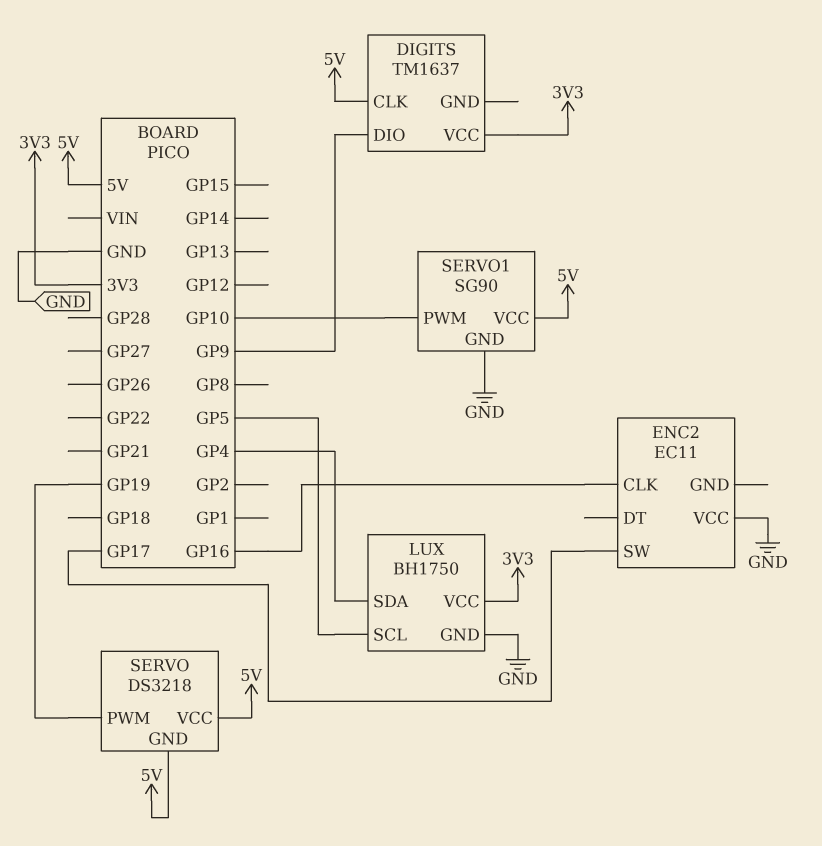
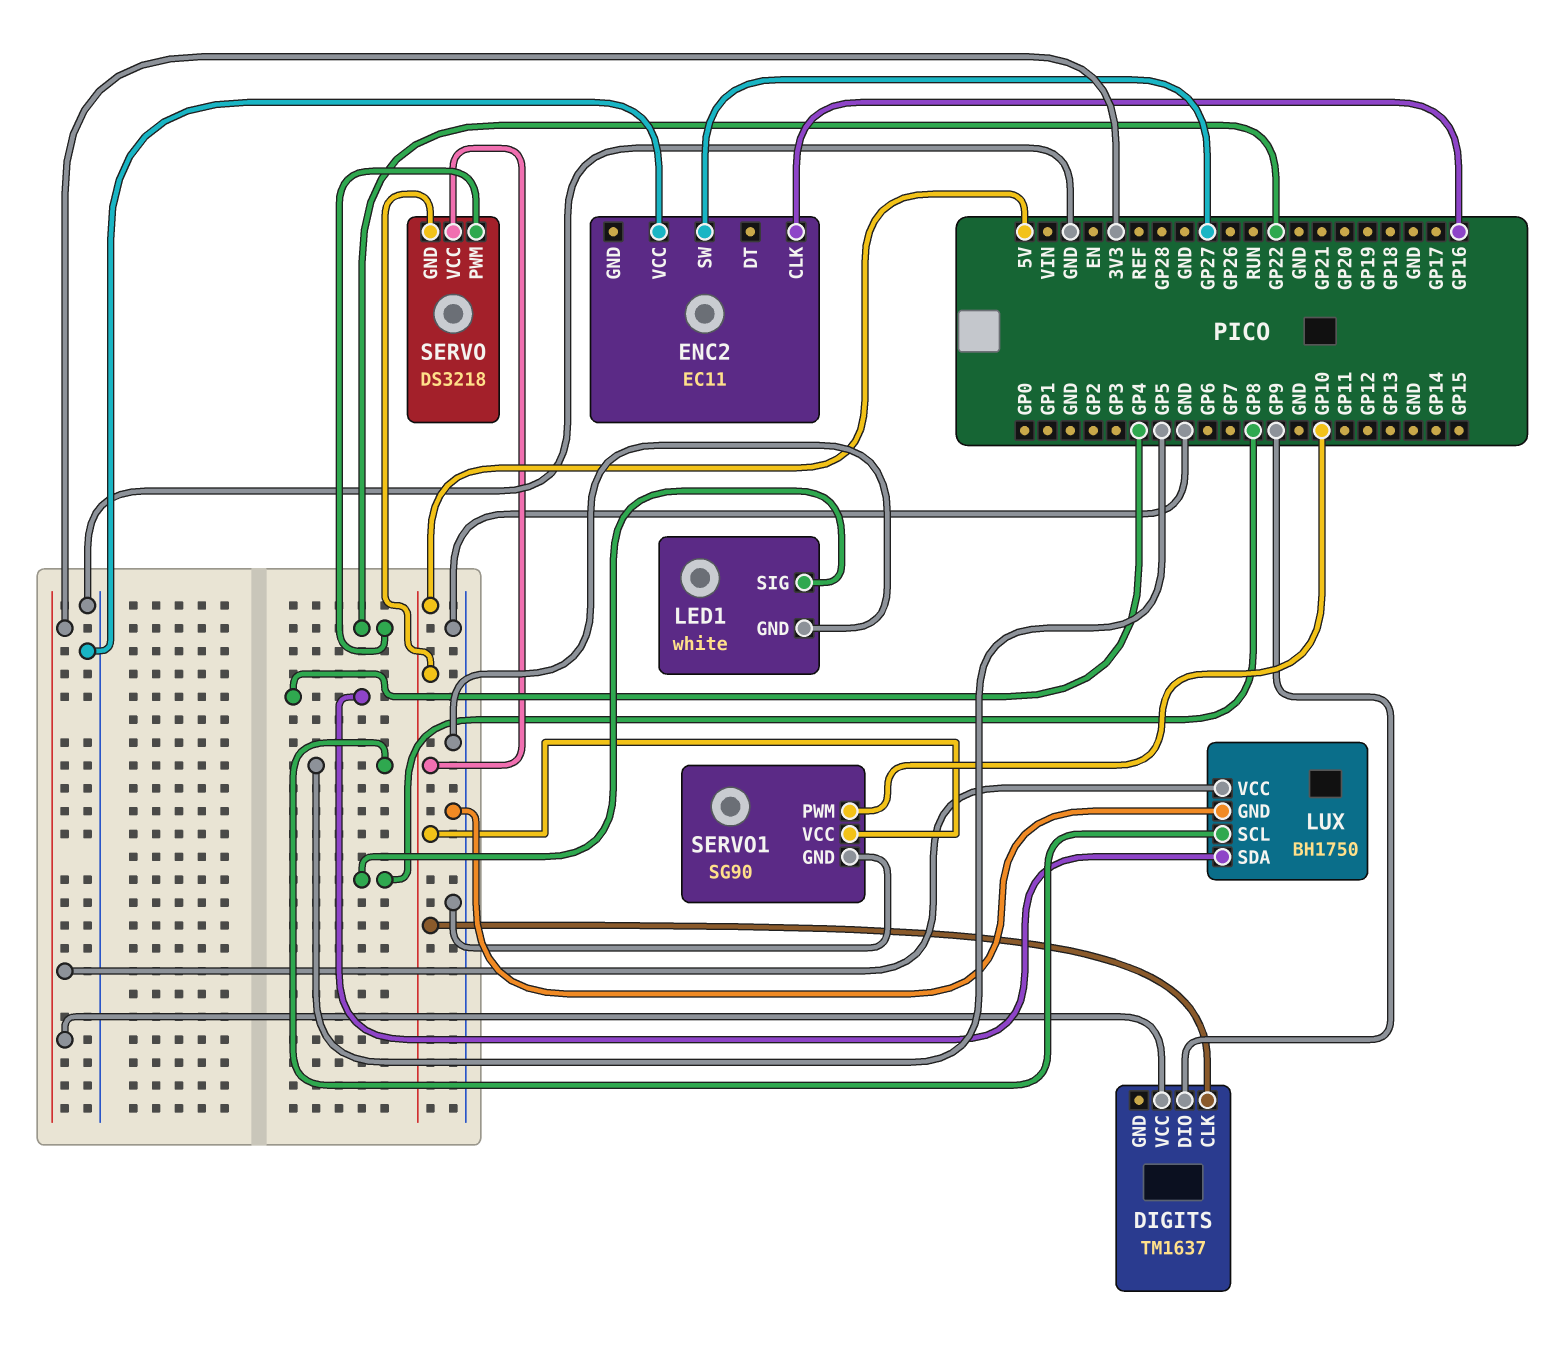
ENC2 pin SW: GP17 -> GP27
LED1: none -> white
LED1 pin GND: none -> GND
LED1 pin SIG: none -> GP8
SERVO pin PWM: GP19 -> GP22

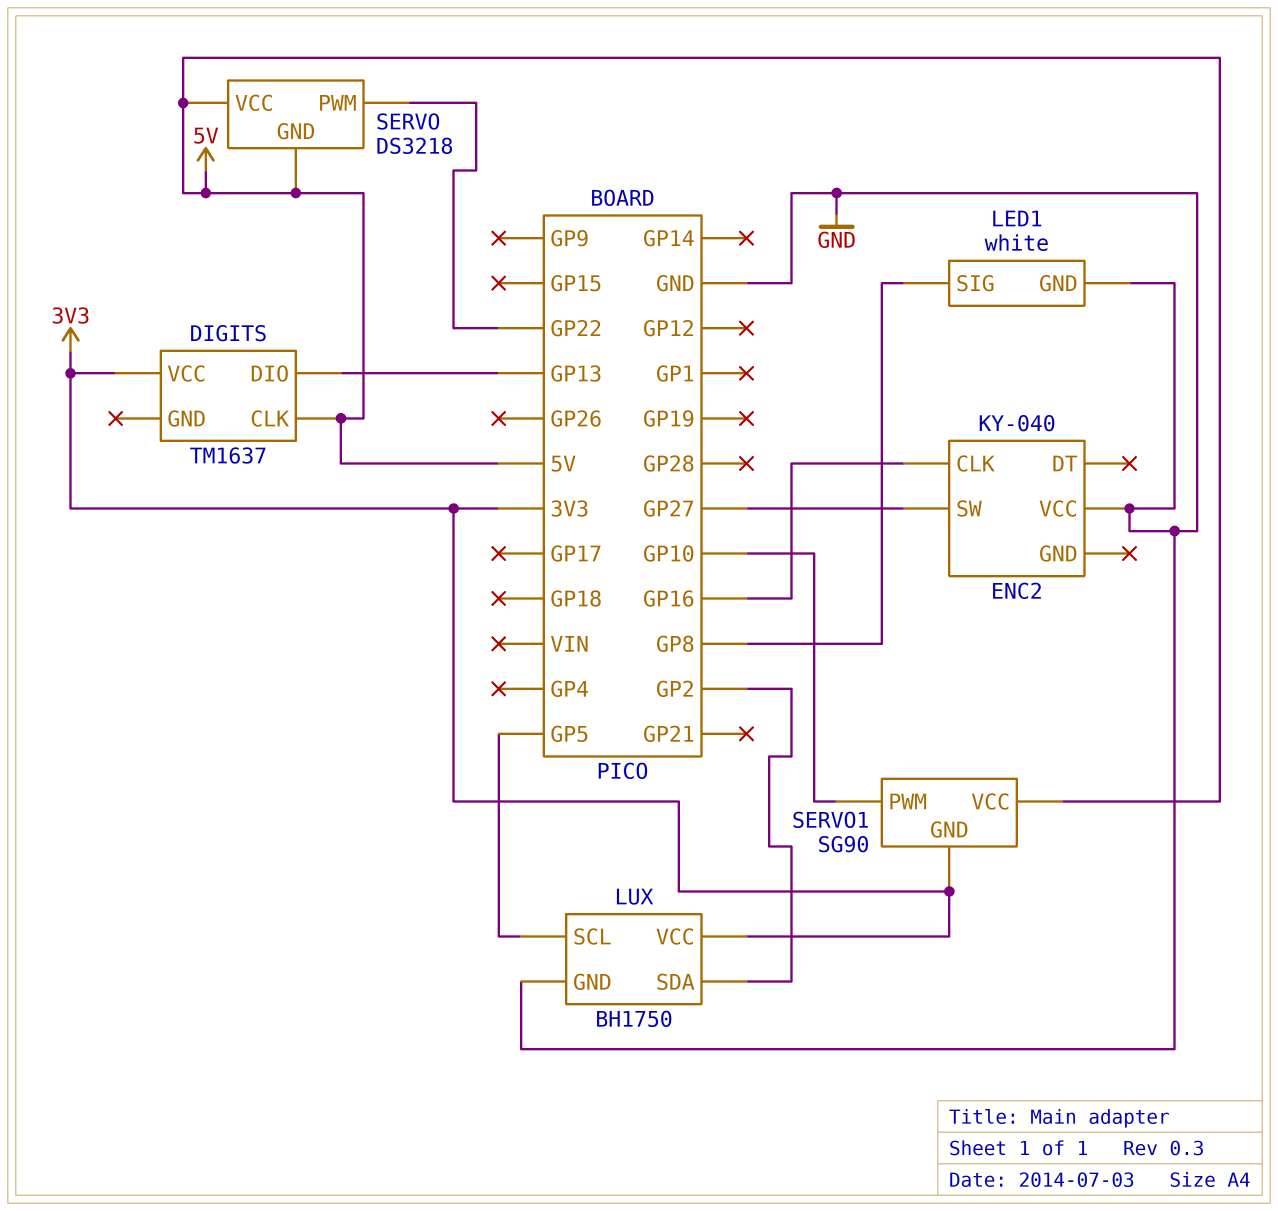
DIGITS pin DIO: GP9 -> GP13
ENC2: EC11 -> KY-040
LUX pin SDA: GP4 -> GP2
SERVO1 pin GND: GND -> 3V3

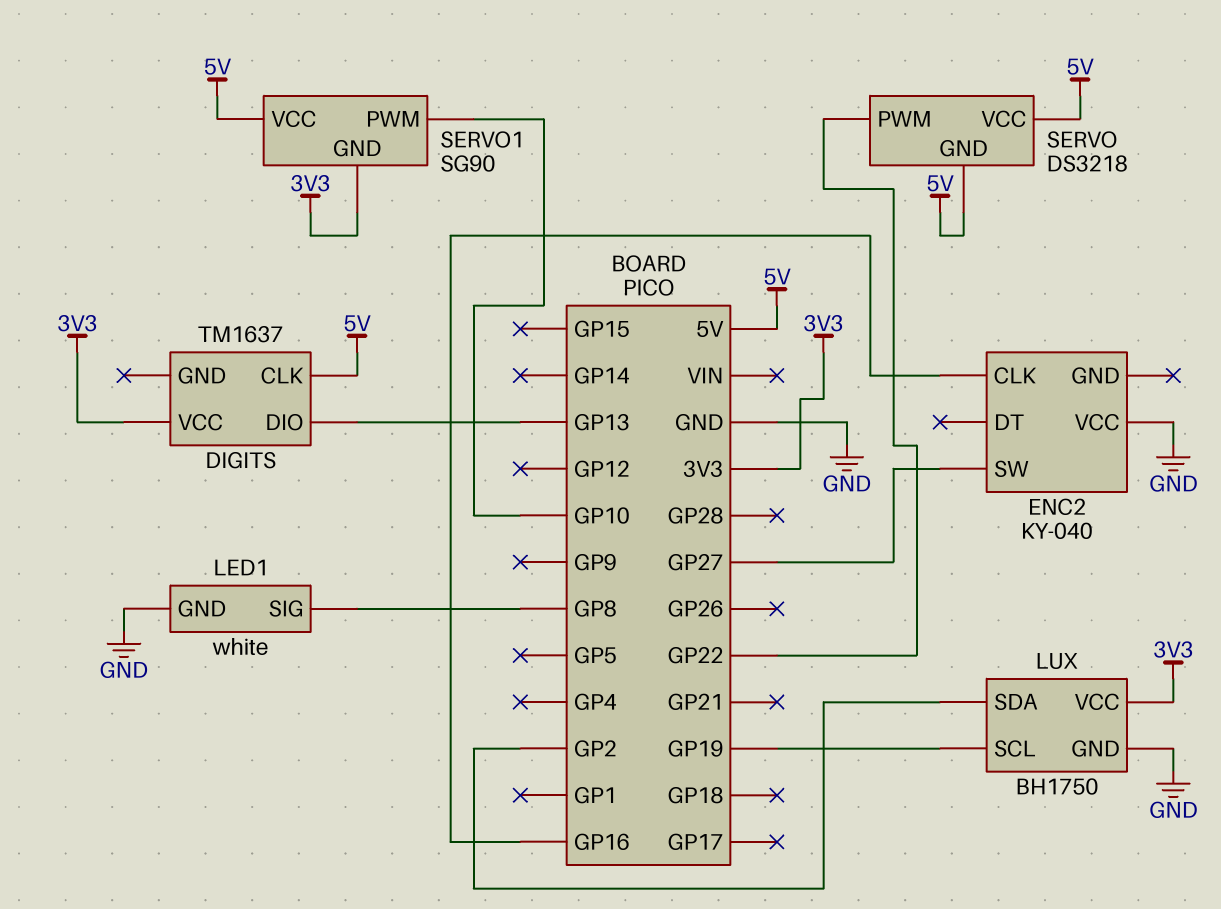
LUX pin SCL: GP5 -> GP19

